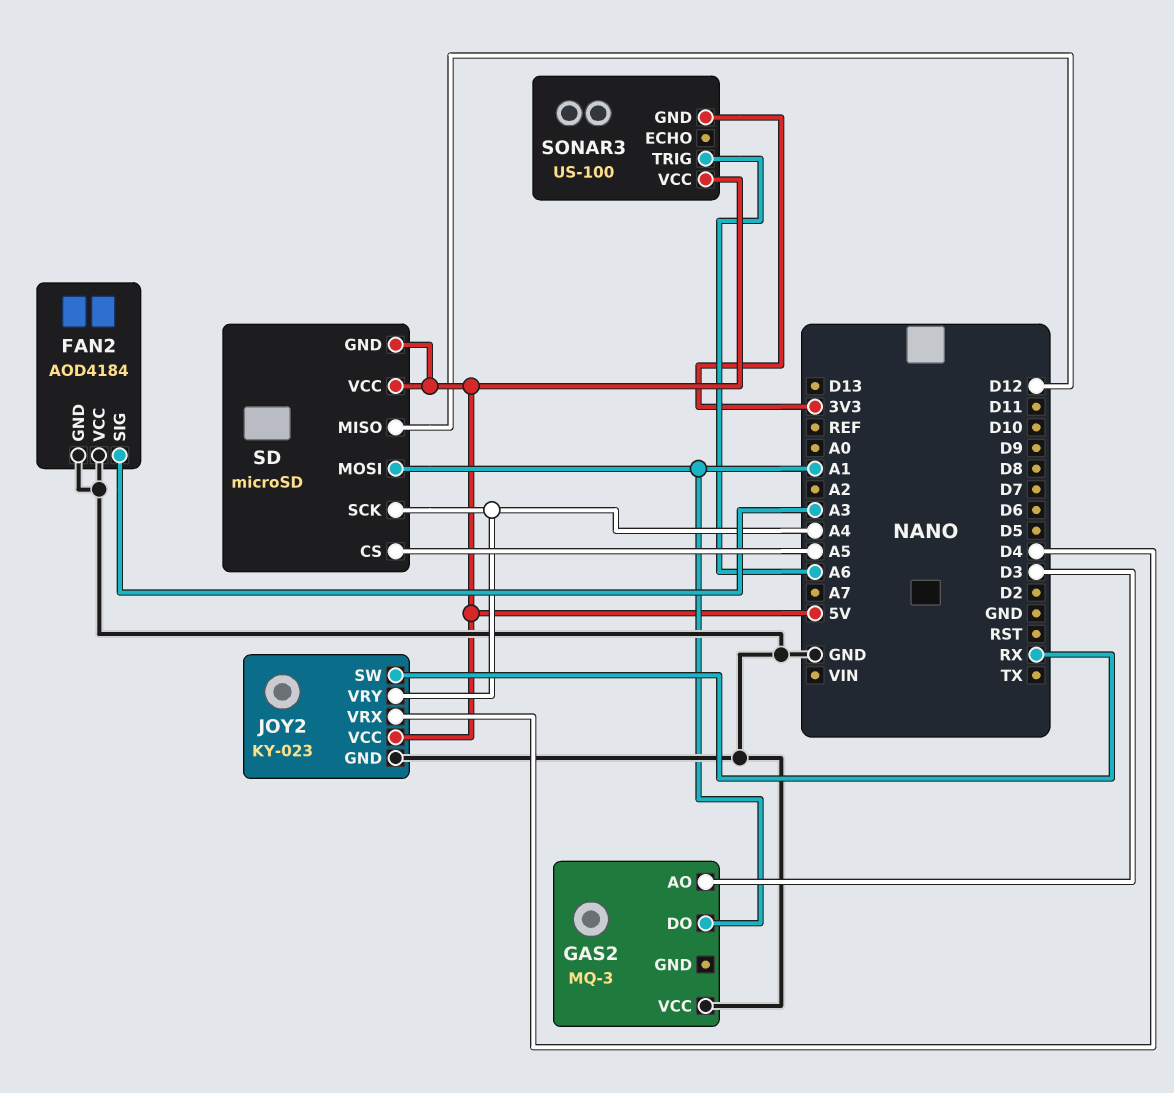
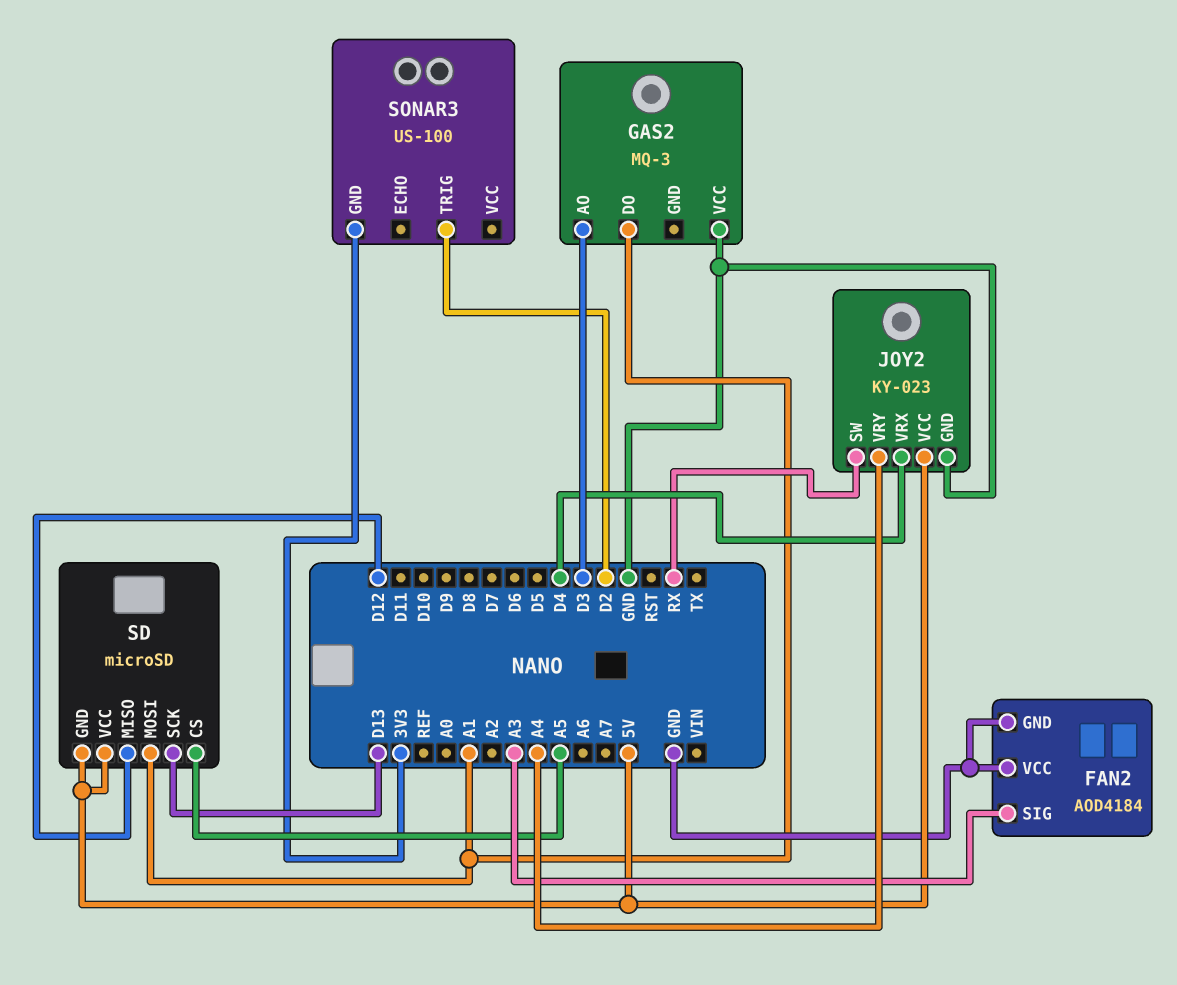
SD pin SCK: A4 -> D13
SONAR3 pin TRIG: A6 -> D2
SONAR3 pin VCC: 5V -> none

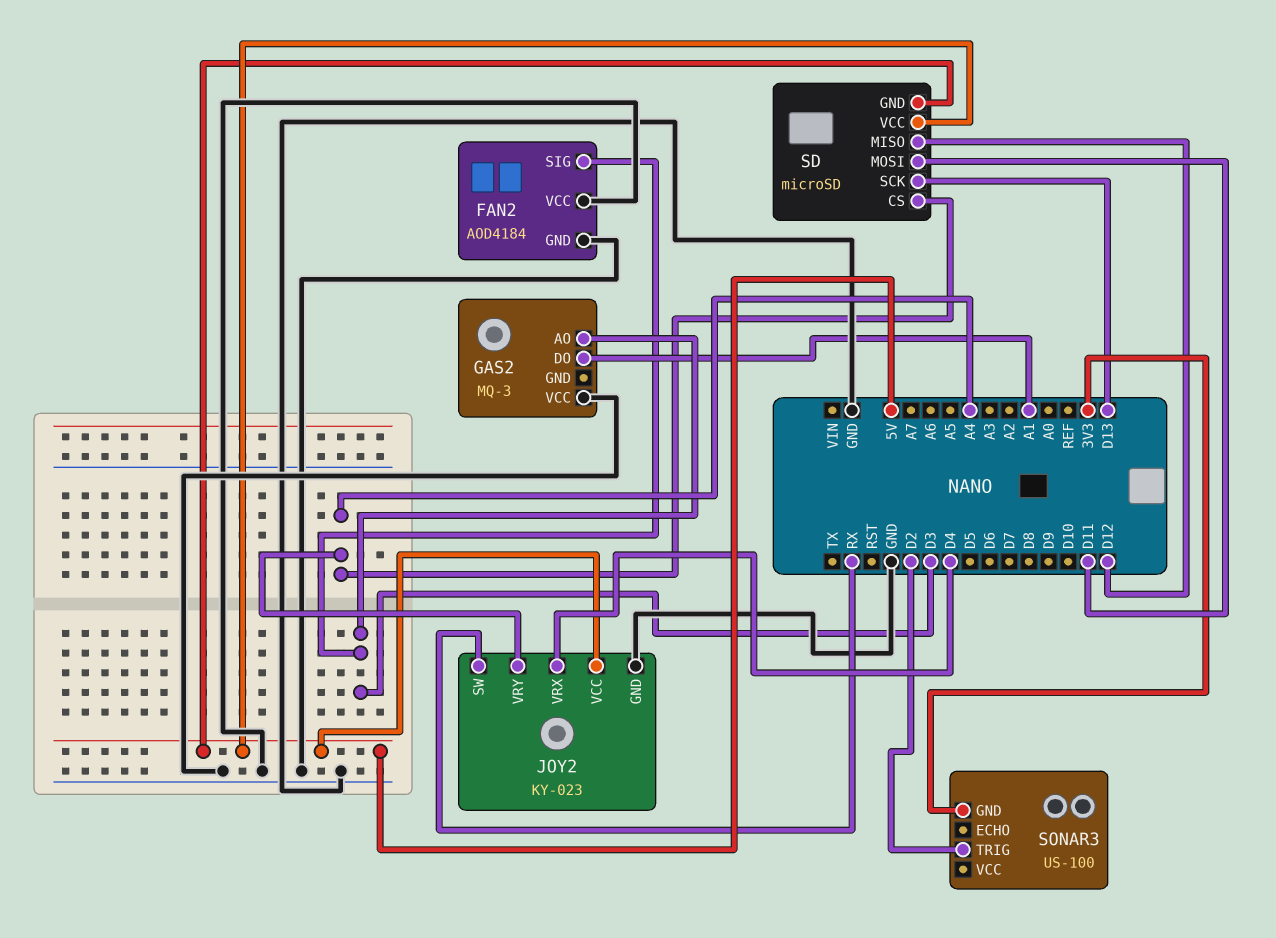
FAN2 pin SIG: A3 -> D3
SD pin CS: A5 -> A4
SD pin MOSI: A1 -> D11

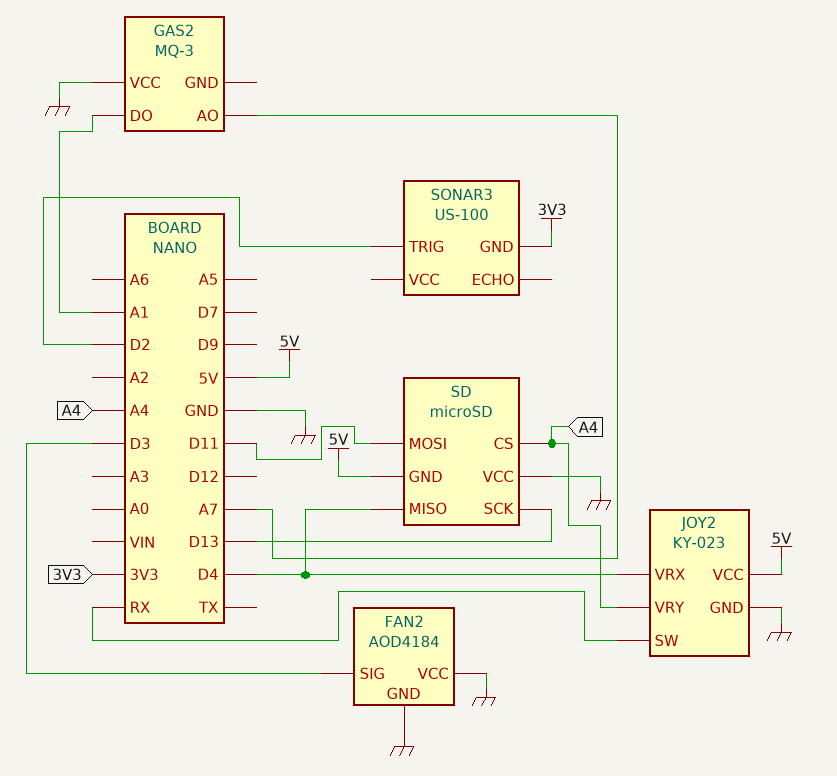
GAS2 pin AO: D3 -> A7
SD pin MISO: D12 -> D4
SD pin VCC: 5V -> GND

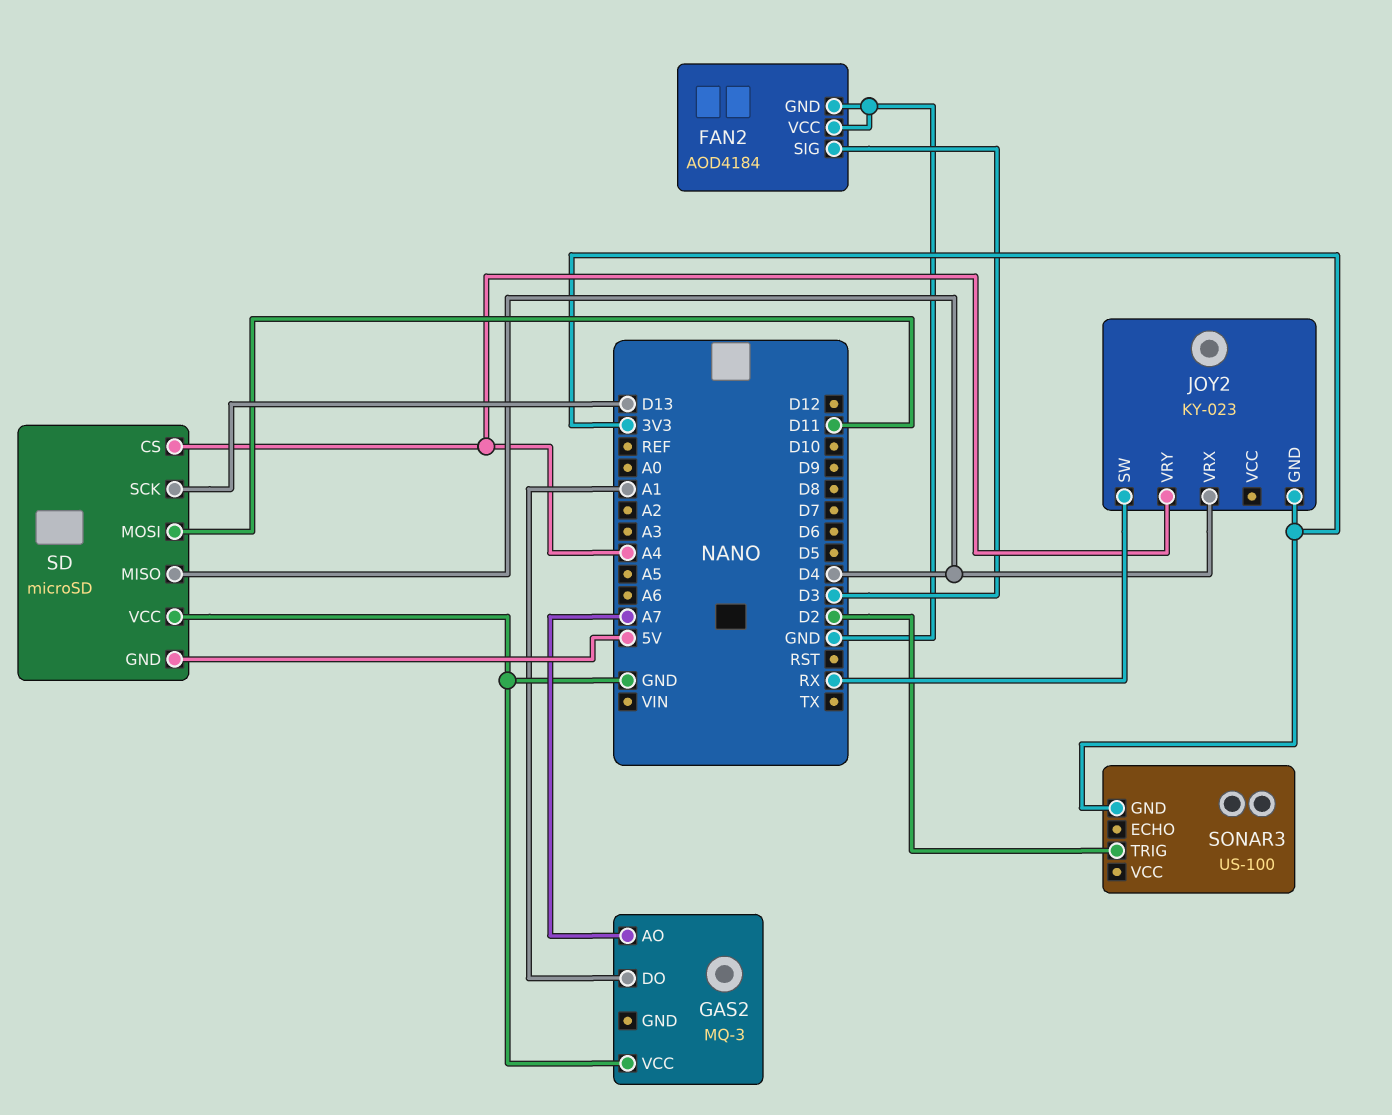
JOY2 pin GND: GND -> 3V3
JOY2 pin VCC: 5V -> none

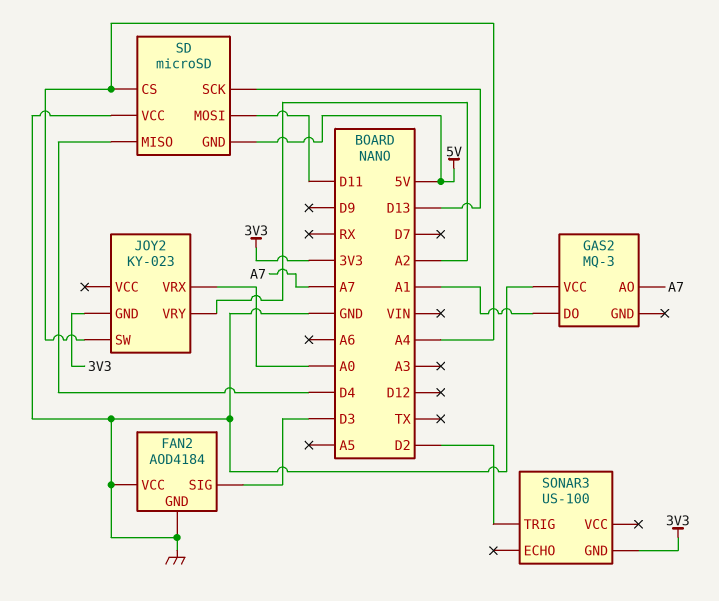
JOY2 pin SW: RX -> A4
JOY2 pin VRX: D4 -> A0
JOY2 pin VRY: A4 -> A2

